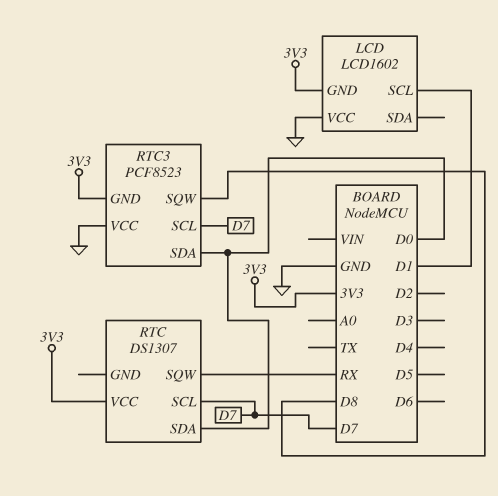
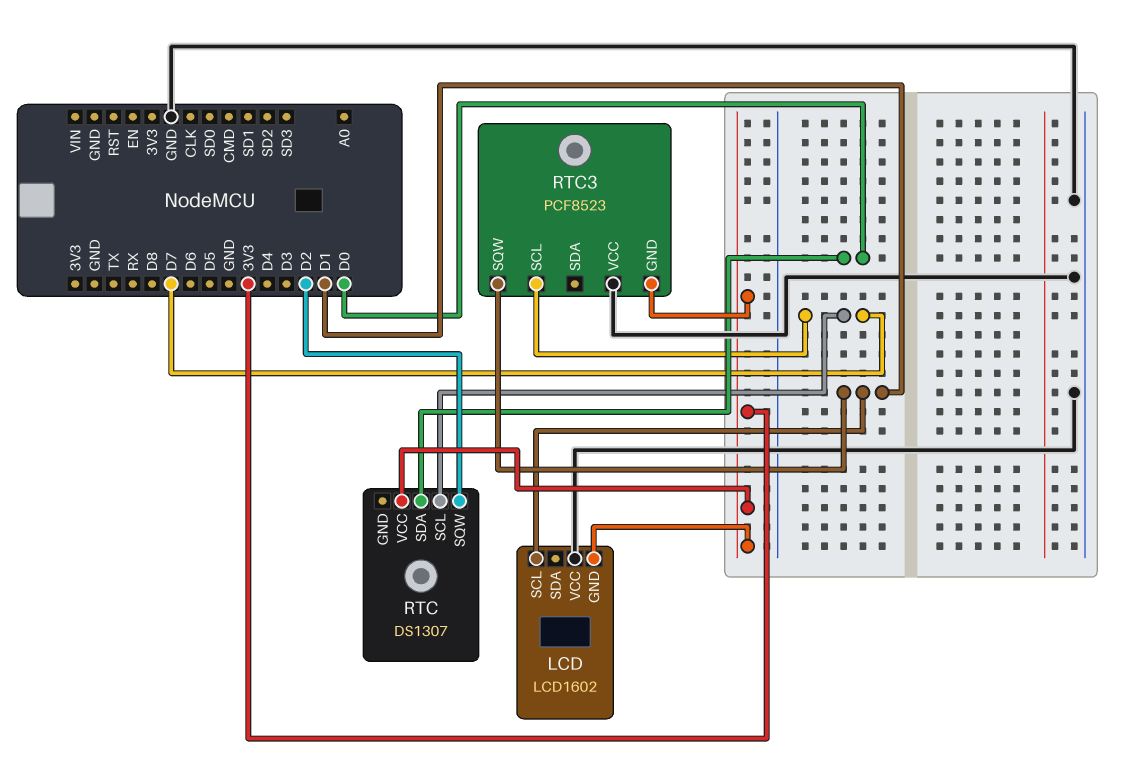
RTC pin SQW: RX -> D2
RTC3 pin SDA: D0 -> none
RTC3 pin SQW: D8 -> D1

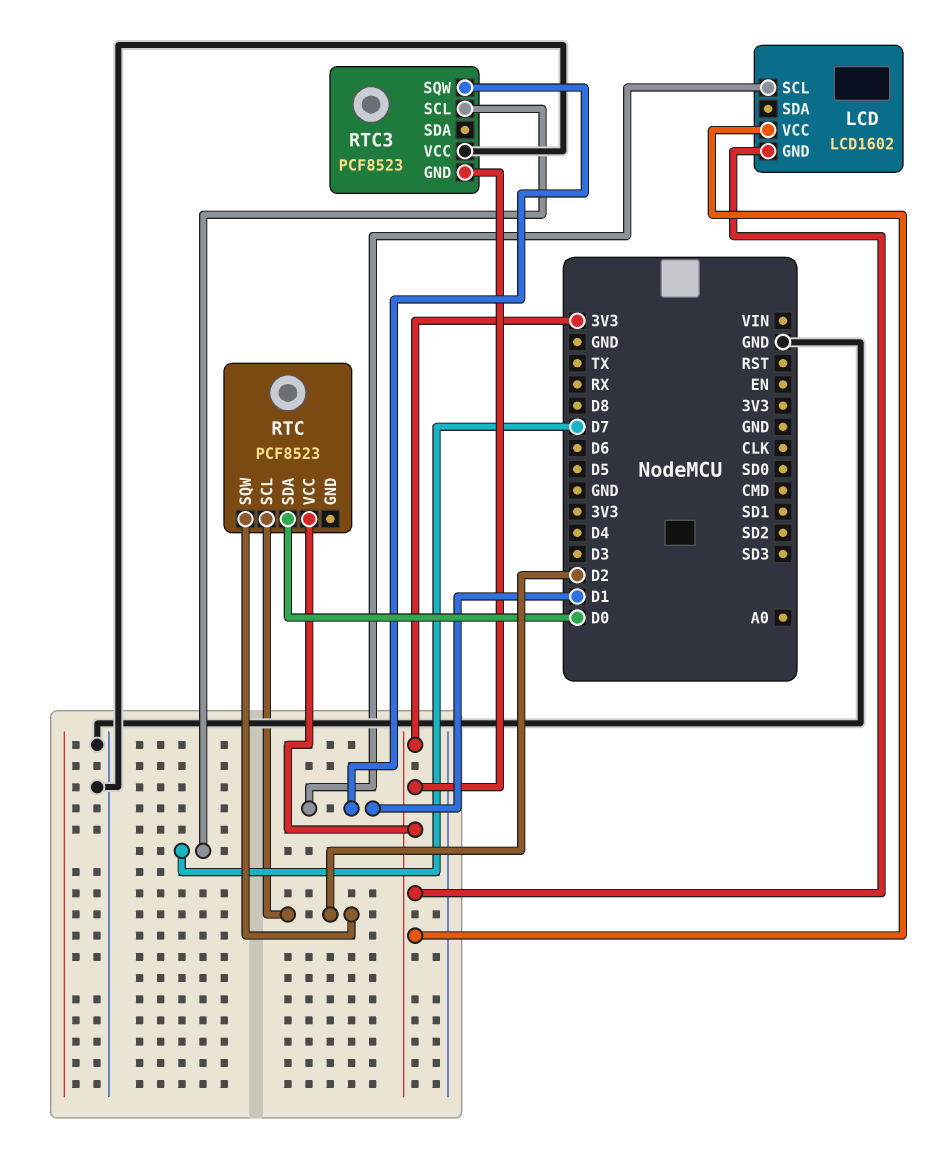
LCD pin VCC: GND -> 3V3
RTC: DS1307 -> PCF8523
RTC pin SCL: D7 -> D2

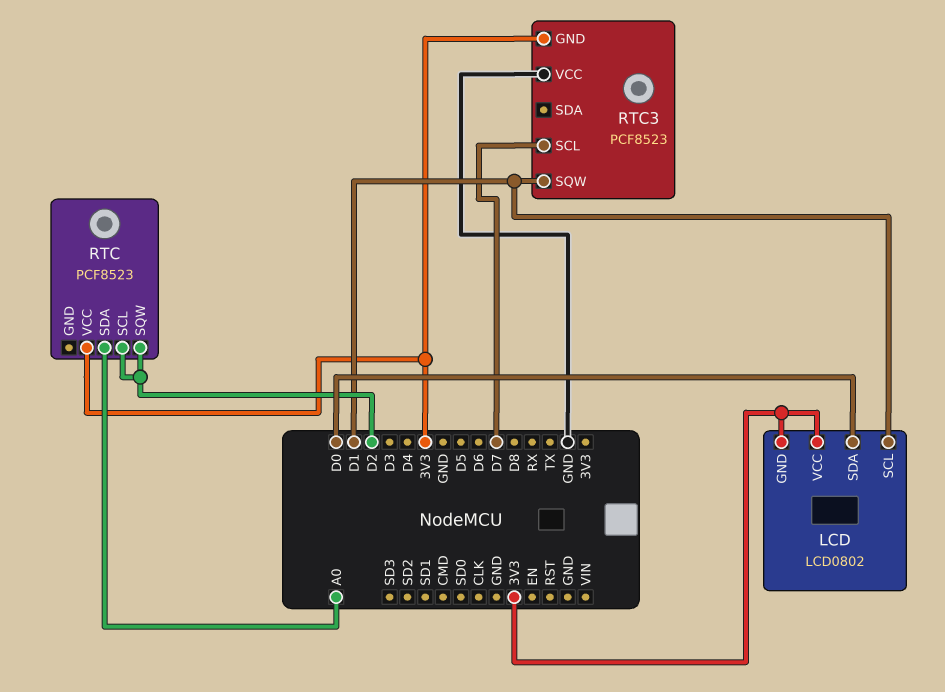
LCD: LCD1602 -> LCD0802
LCD pin SDA: none -> D0
RTC pin SDA: D0 -> A0

